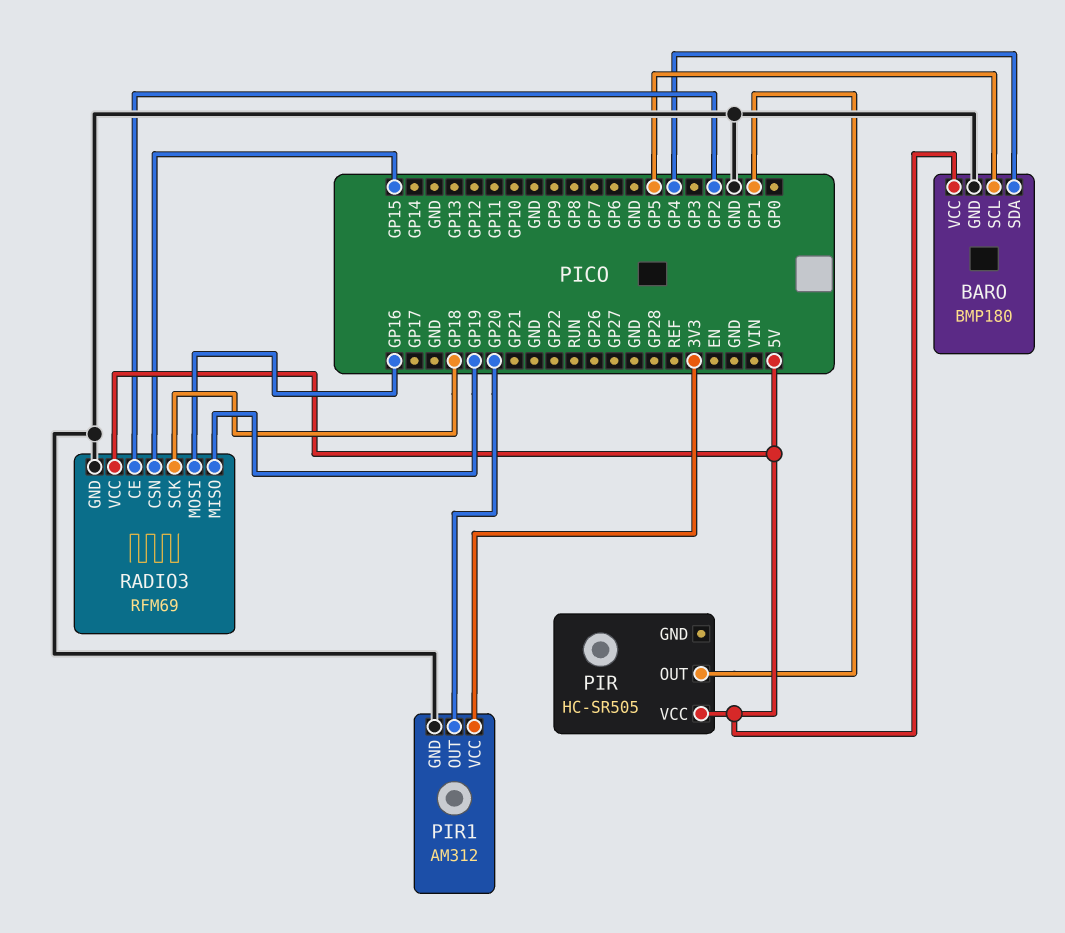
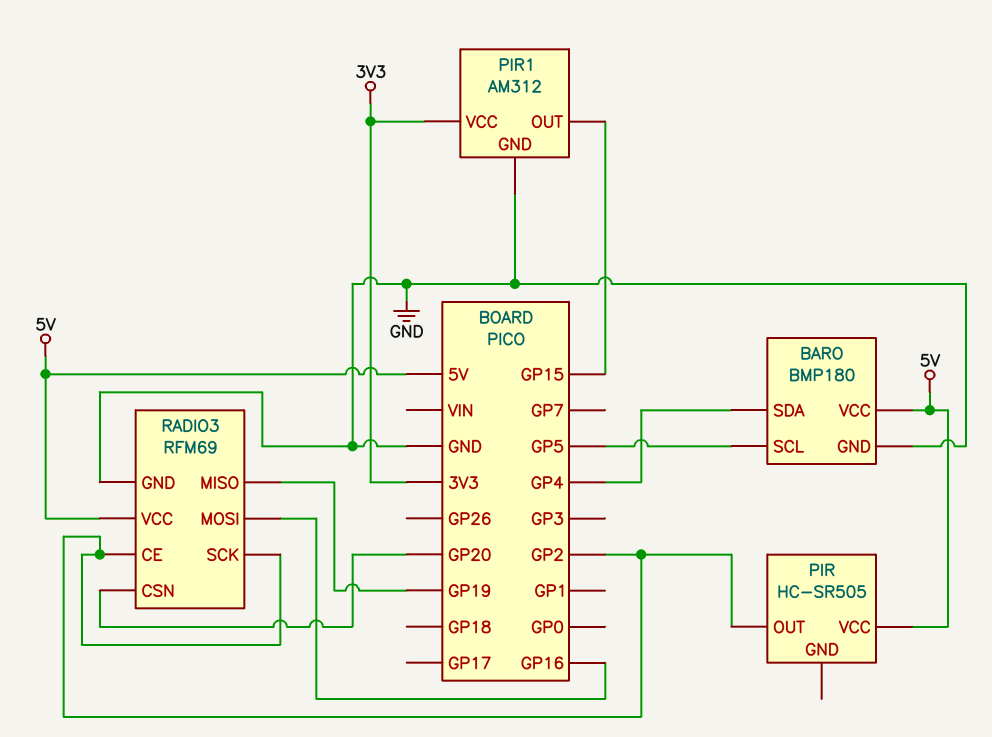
PIR pin OUT: GP1 -> GP2
PIR1 pin OUT: GP20 -> GP15
RADIO3 pin CSN: GP15 -> GP20
RADIO3 pin SCK: GP18 -> GP2

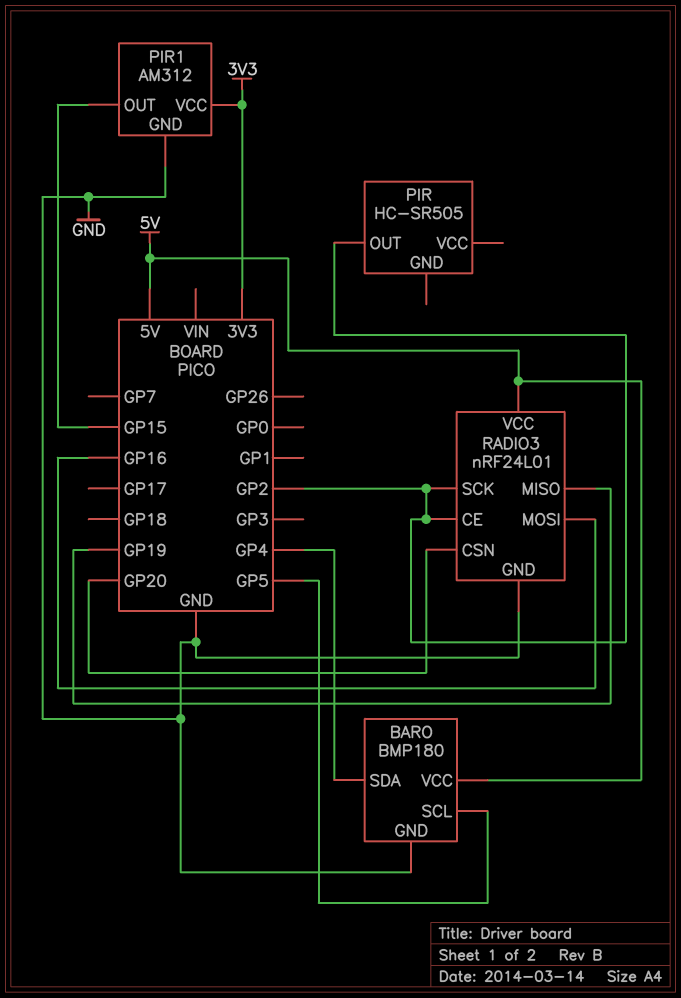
PIR pin VCC: 5V -> none
RADIO3: RFM69 -> nRF24L01

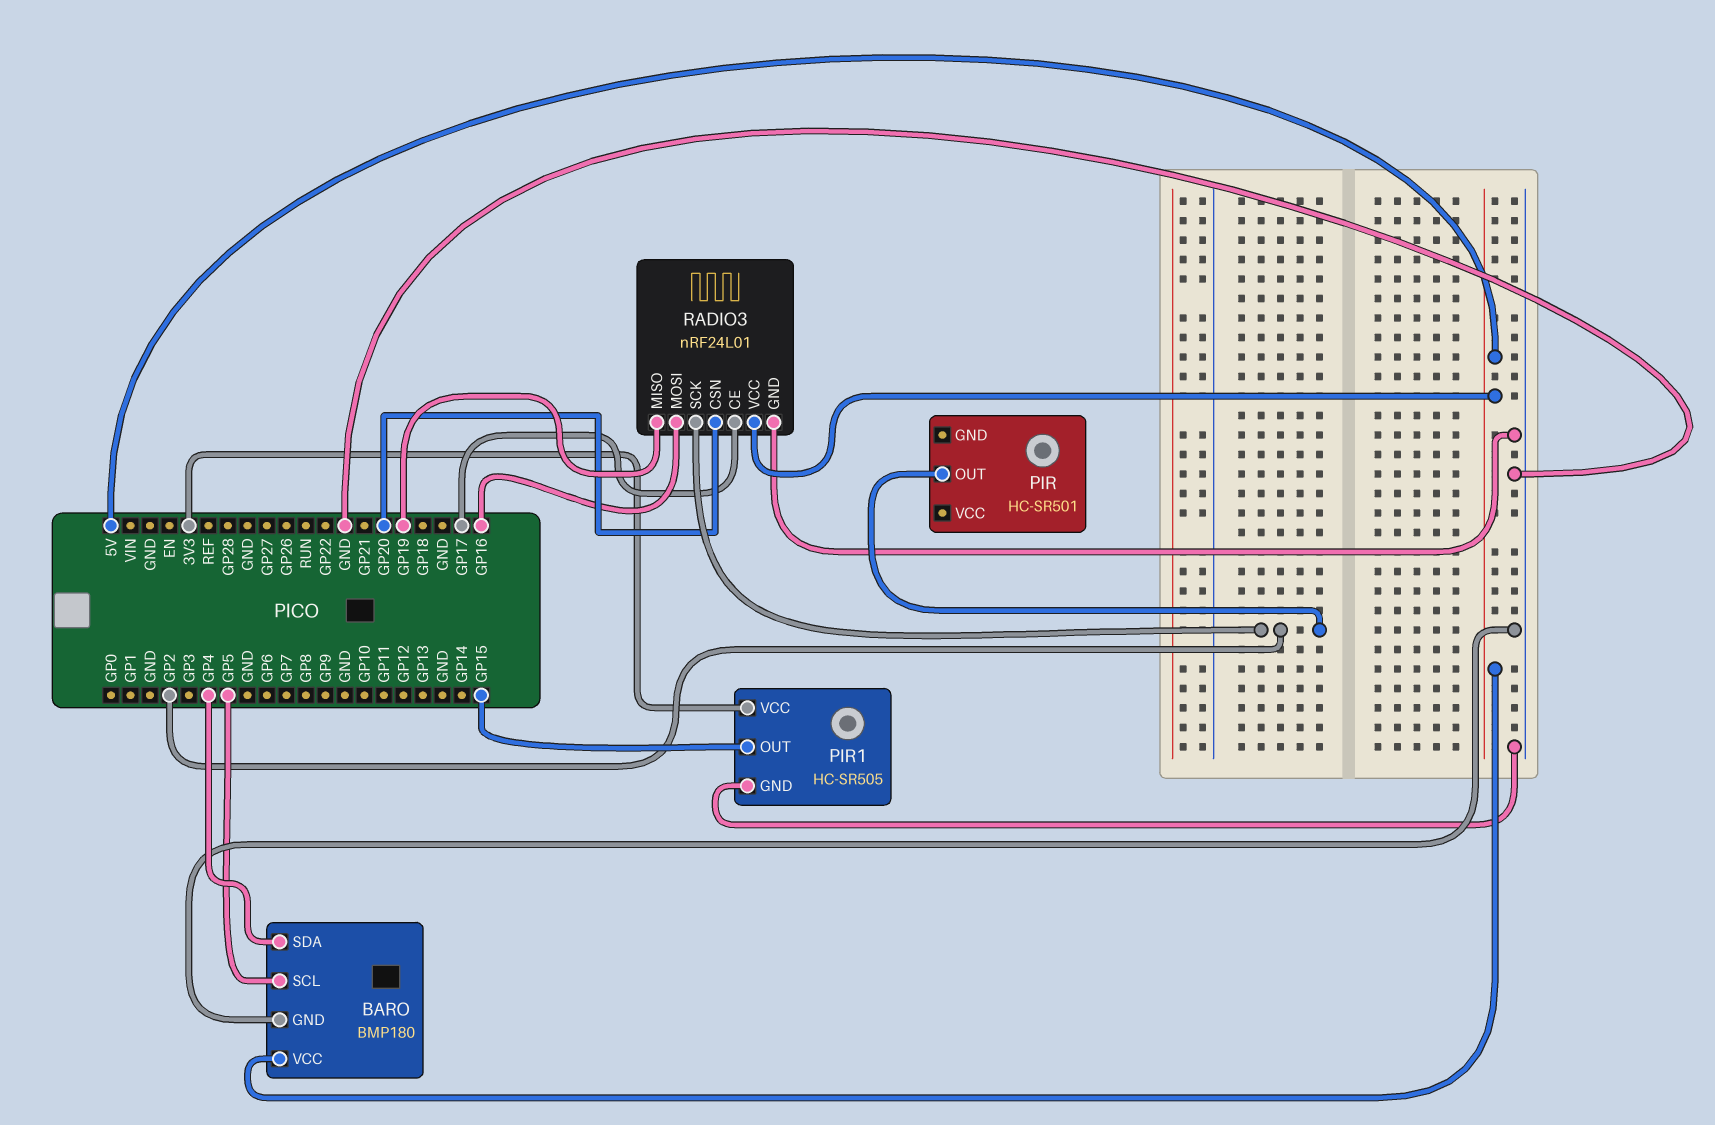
PIR: HC-SR505 -> HC-SR501
PIR1: AM312 -> HC-SR505
RADIO3 pin CE: GP2 -> GP17

